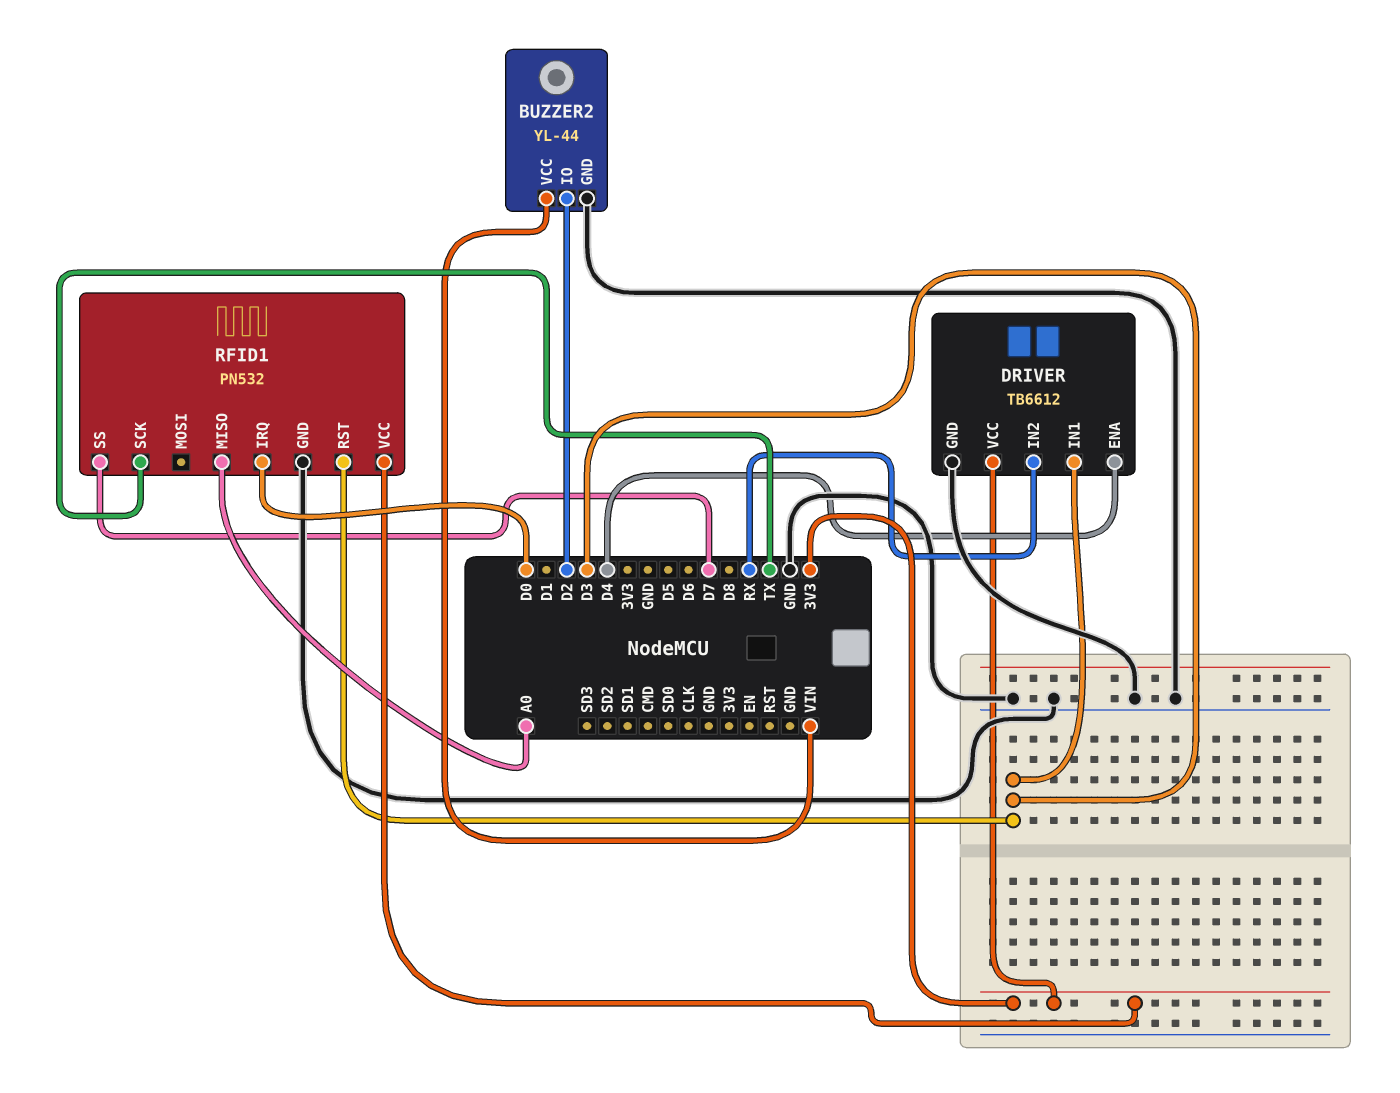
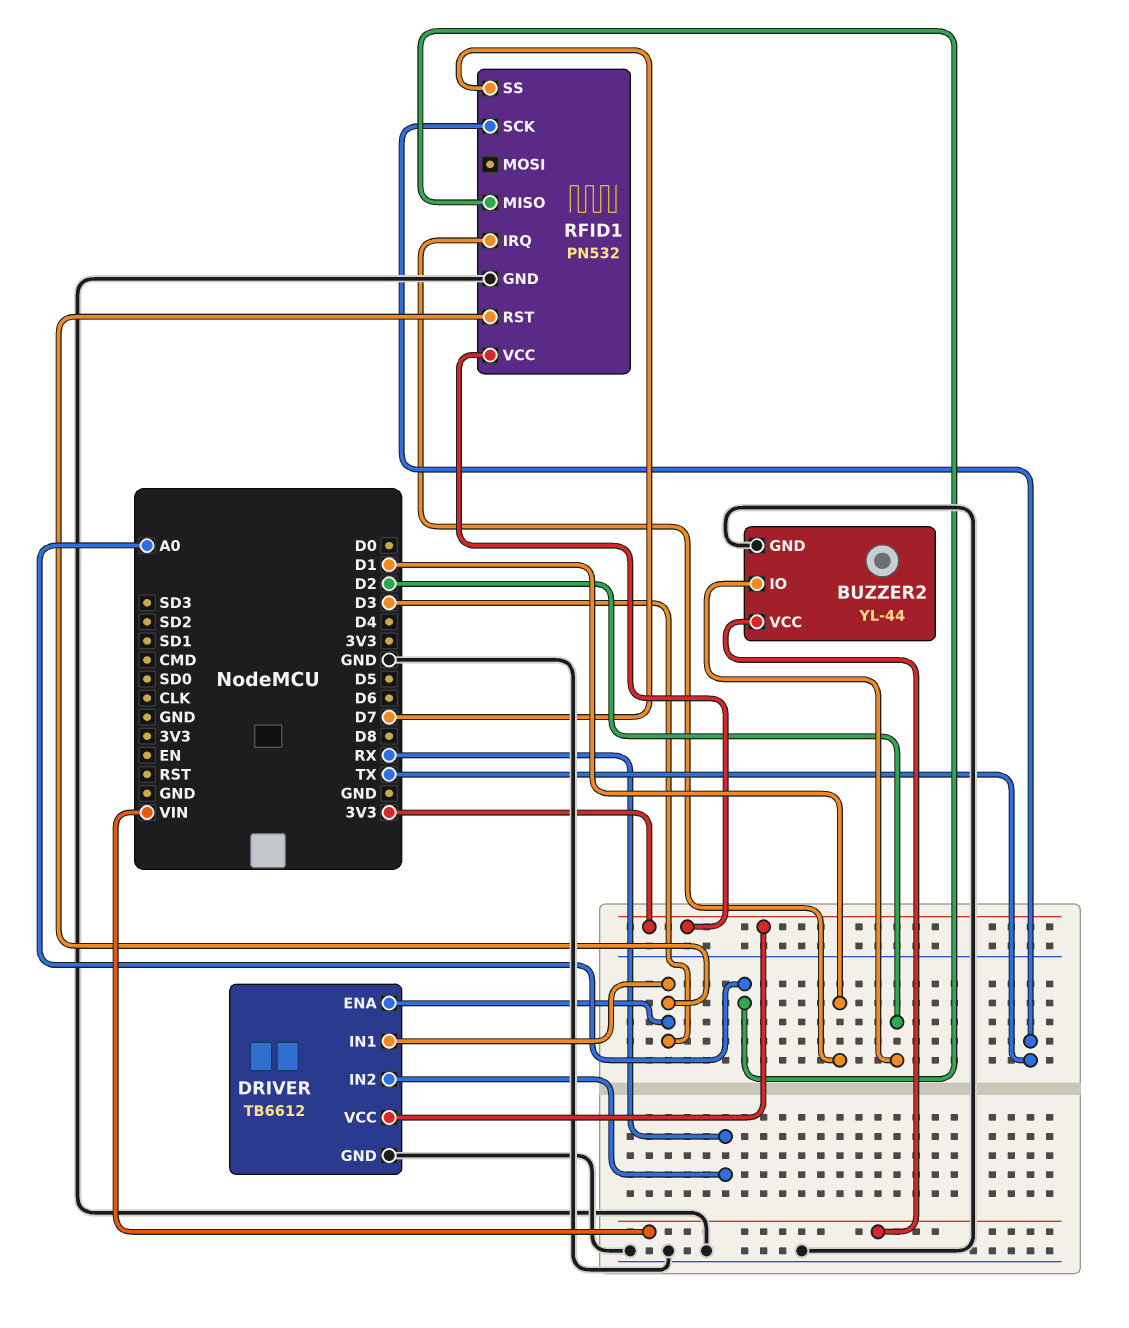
DRIVER pin ENA: D4 -> D3
RFID1 pin IRQ: D0 -> D1

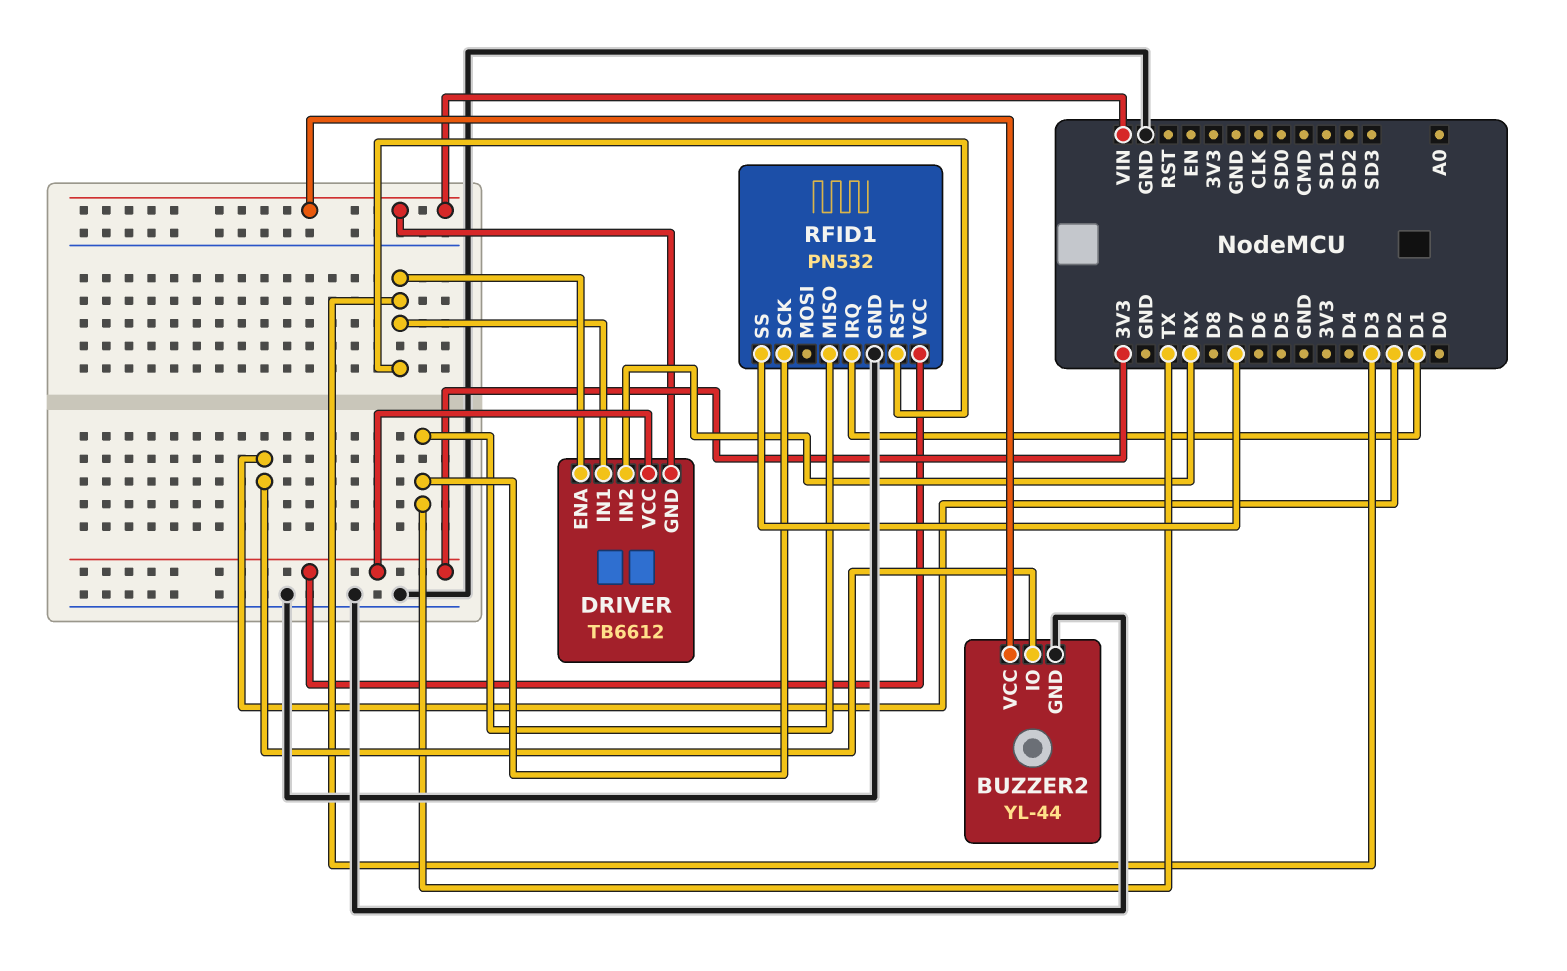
DRIVER pin GND: GND -> VIN
RFID1 pin MISO: A0 -> TX

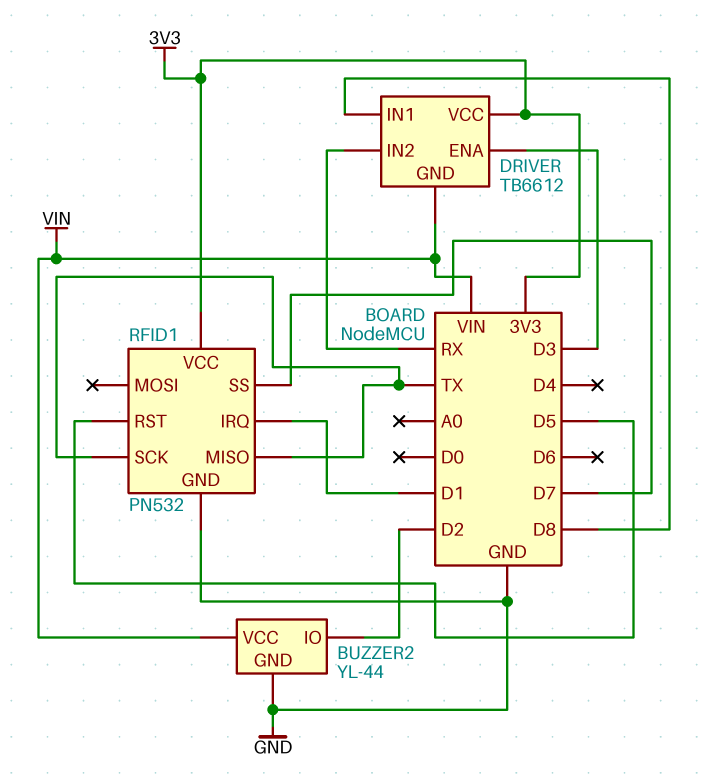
DRIVER pin IN1: D3 -> D8
RFID1 pin RST: D3 -> D5

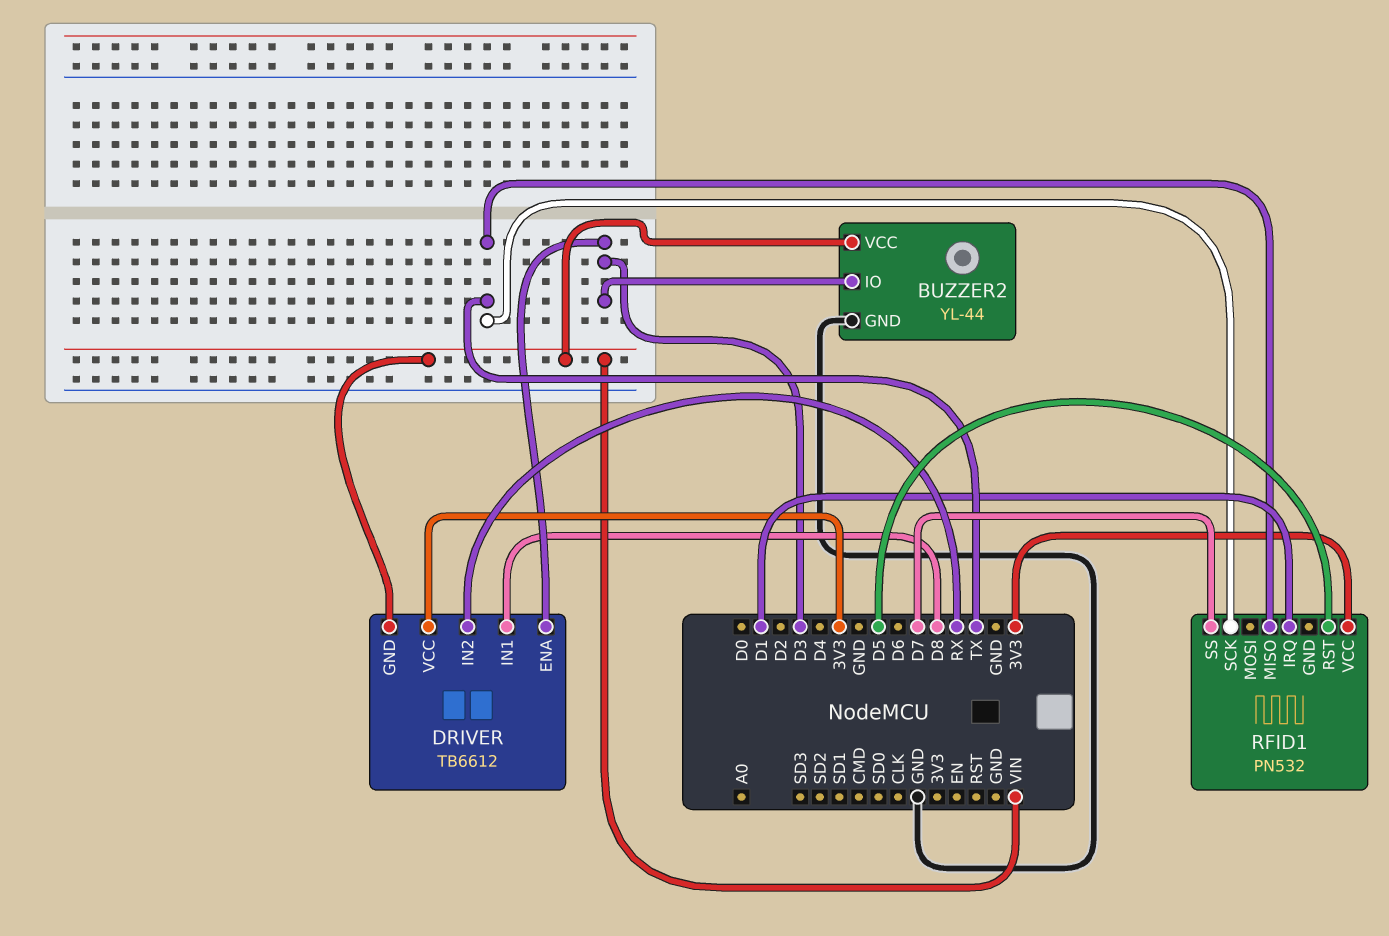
BUZZER2 pin IO: D2 -> D3
RFID1 pin GND: GND -> none

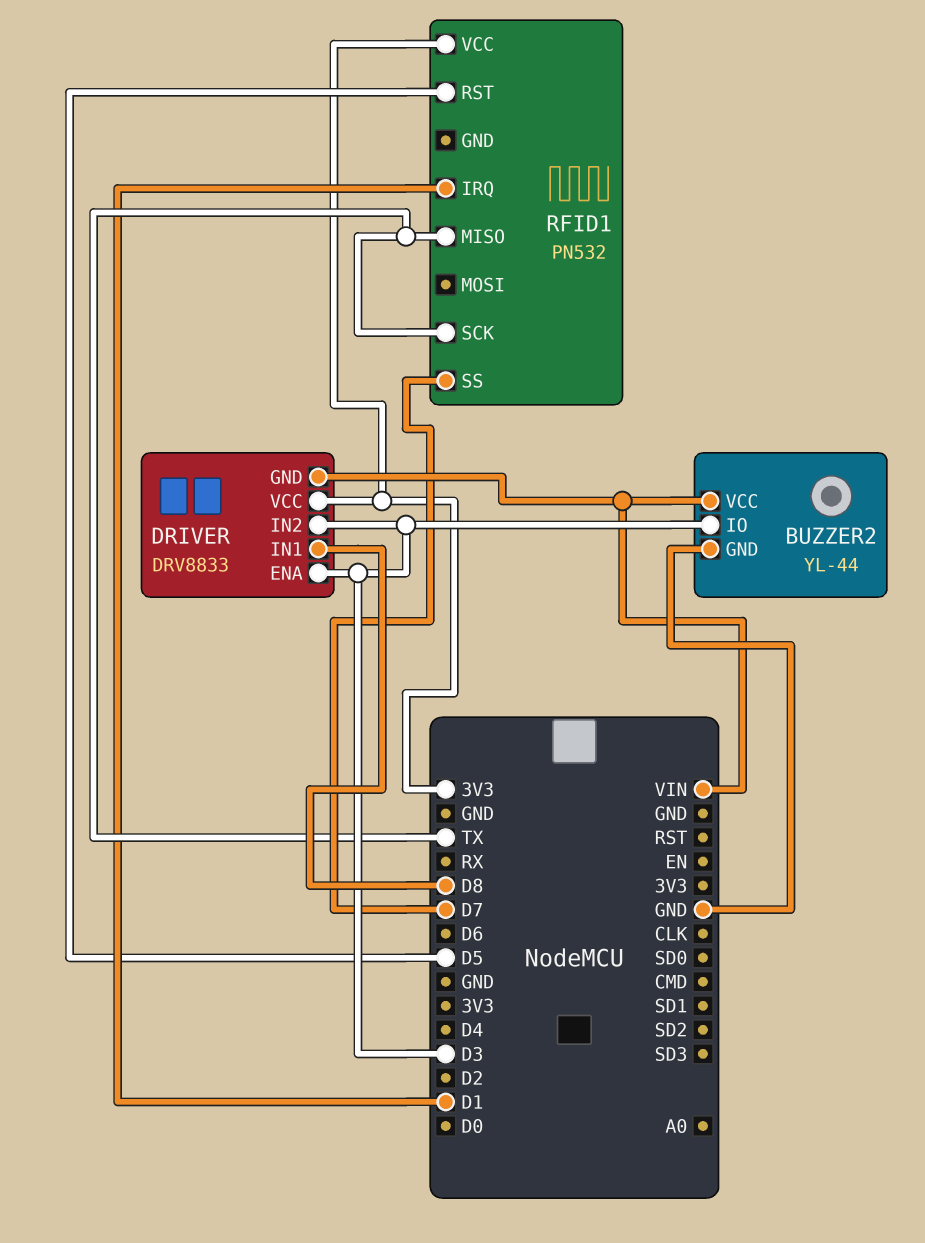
DRIVER: TB6612 -> DRV8833
DRIVER pin IN2: RX -> D3

